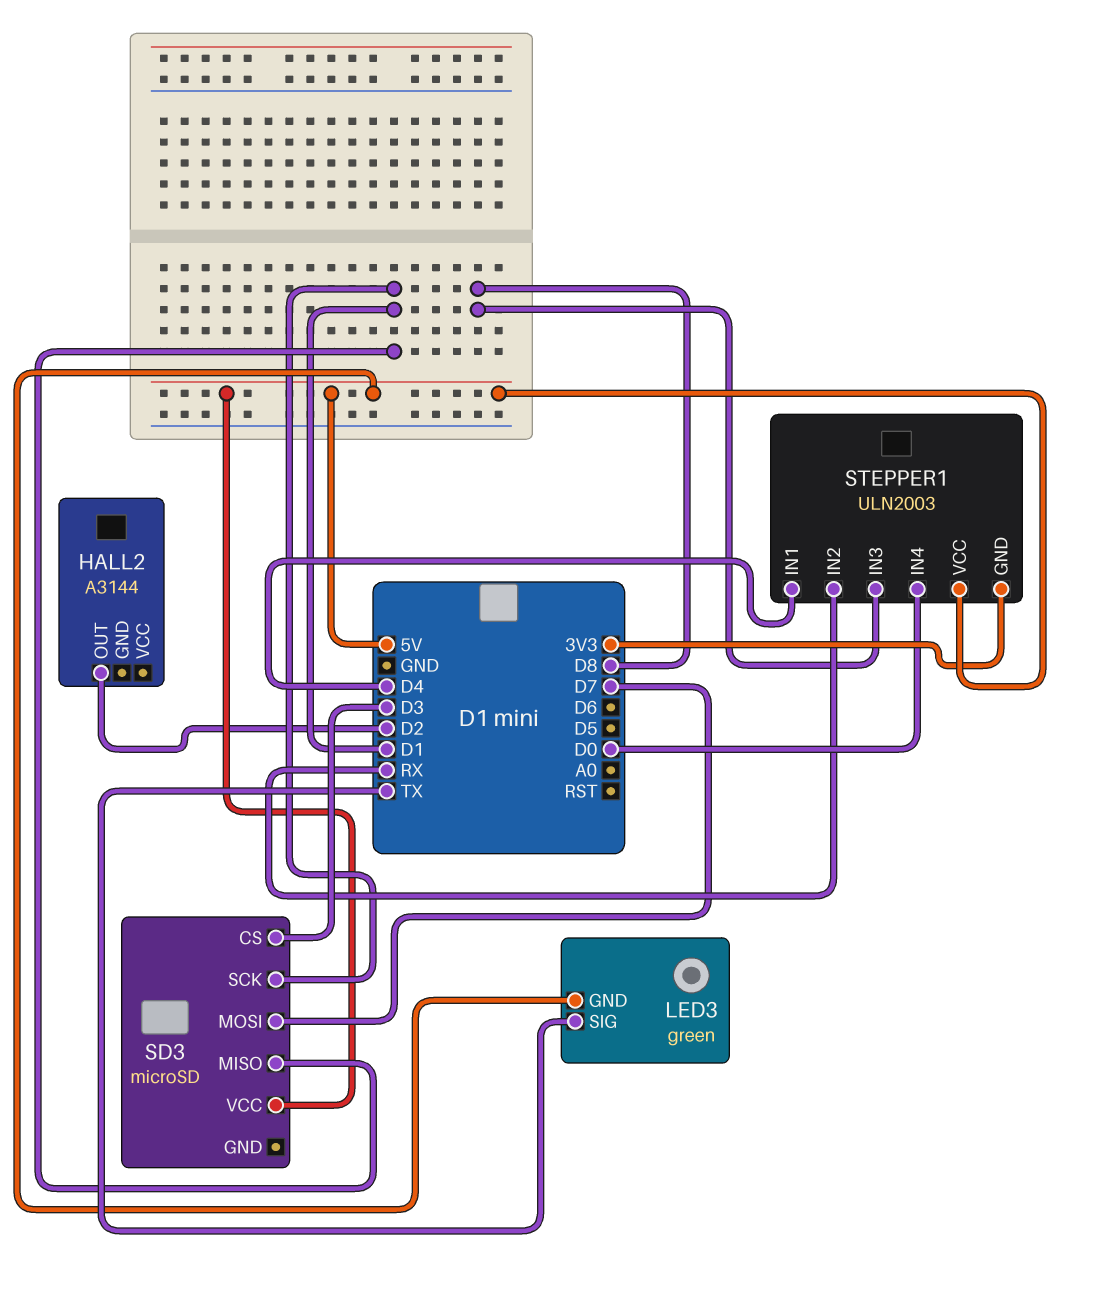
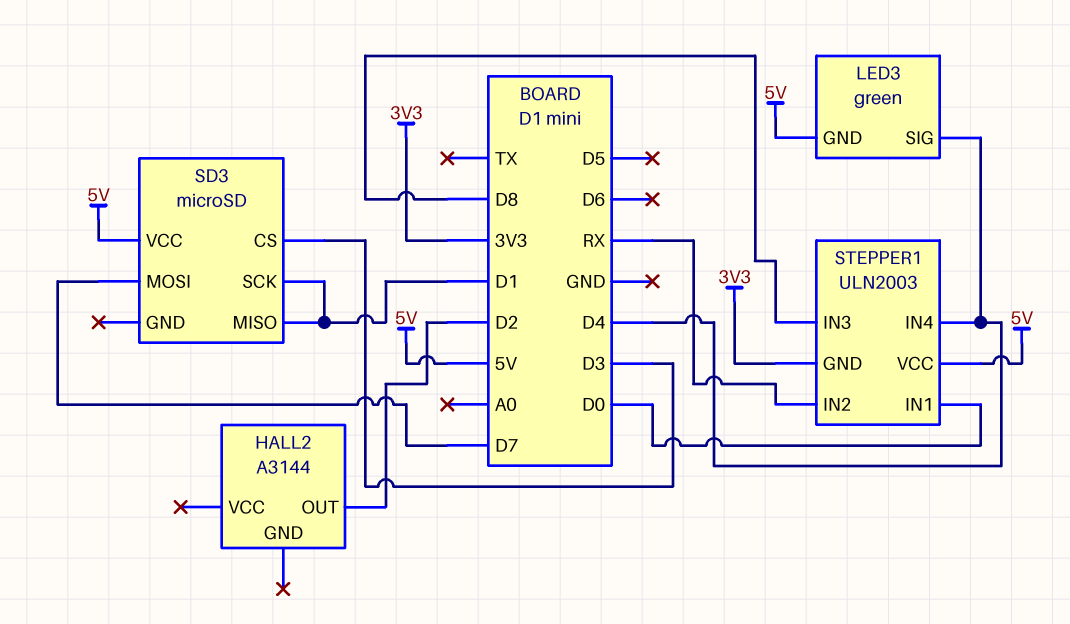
LED3 pin SIG: TX -> D4
STEPPER1 pin IN1: D4 -> D0
STEPPER1 pin IN4: D0 -> D4

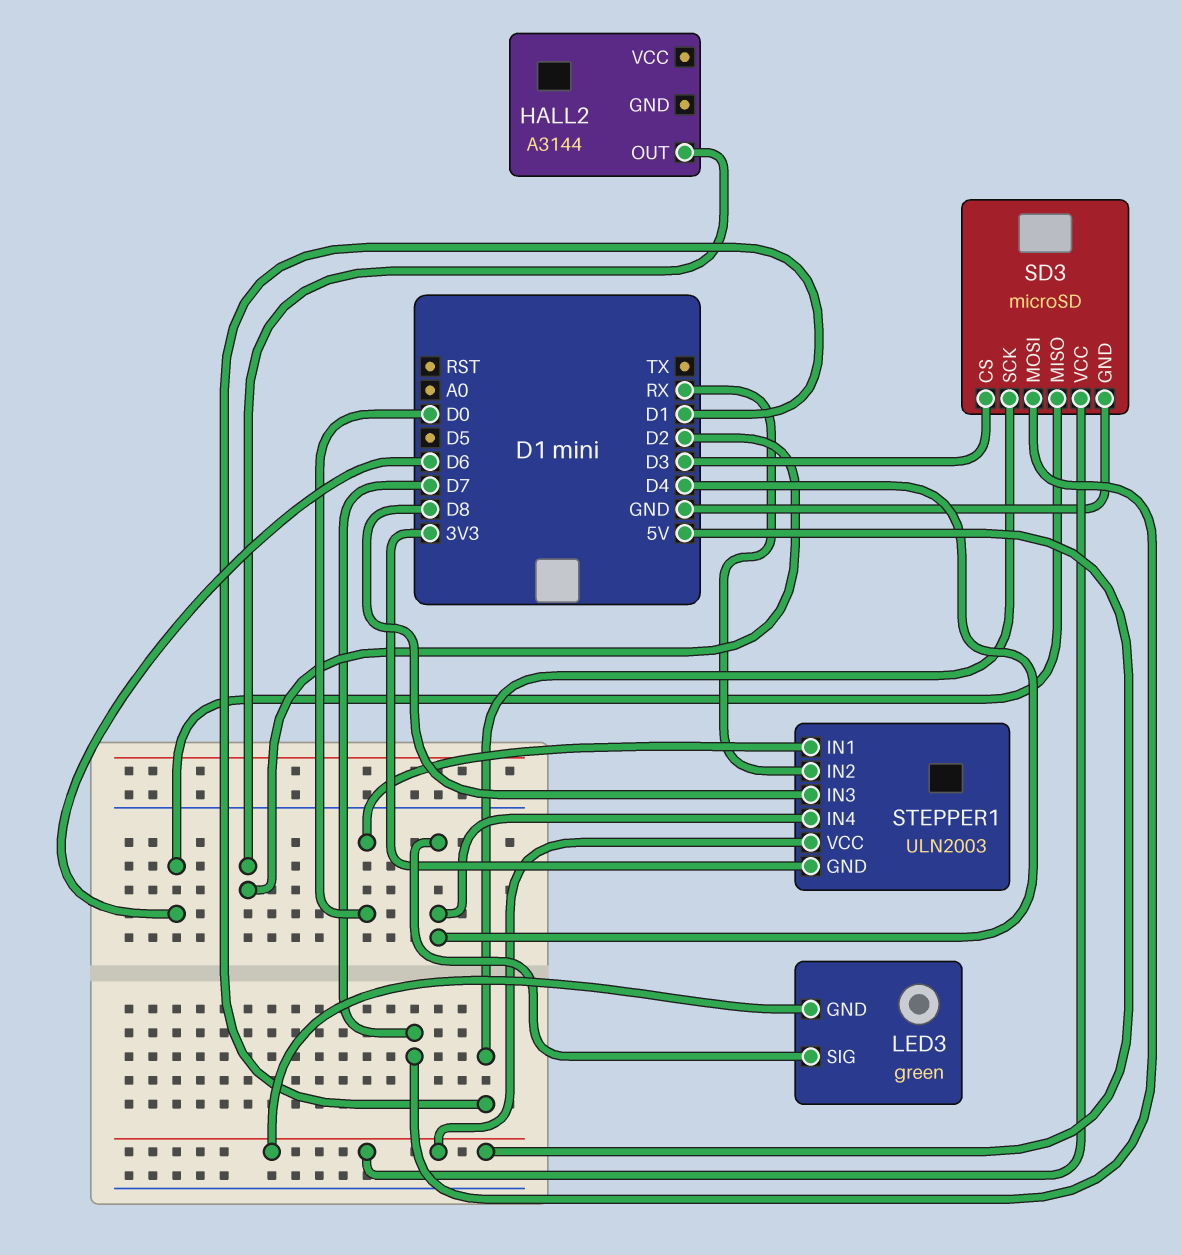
SD3 pin GND: none -> GND
SD3 pin MISO: D1 -> D6

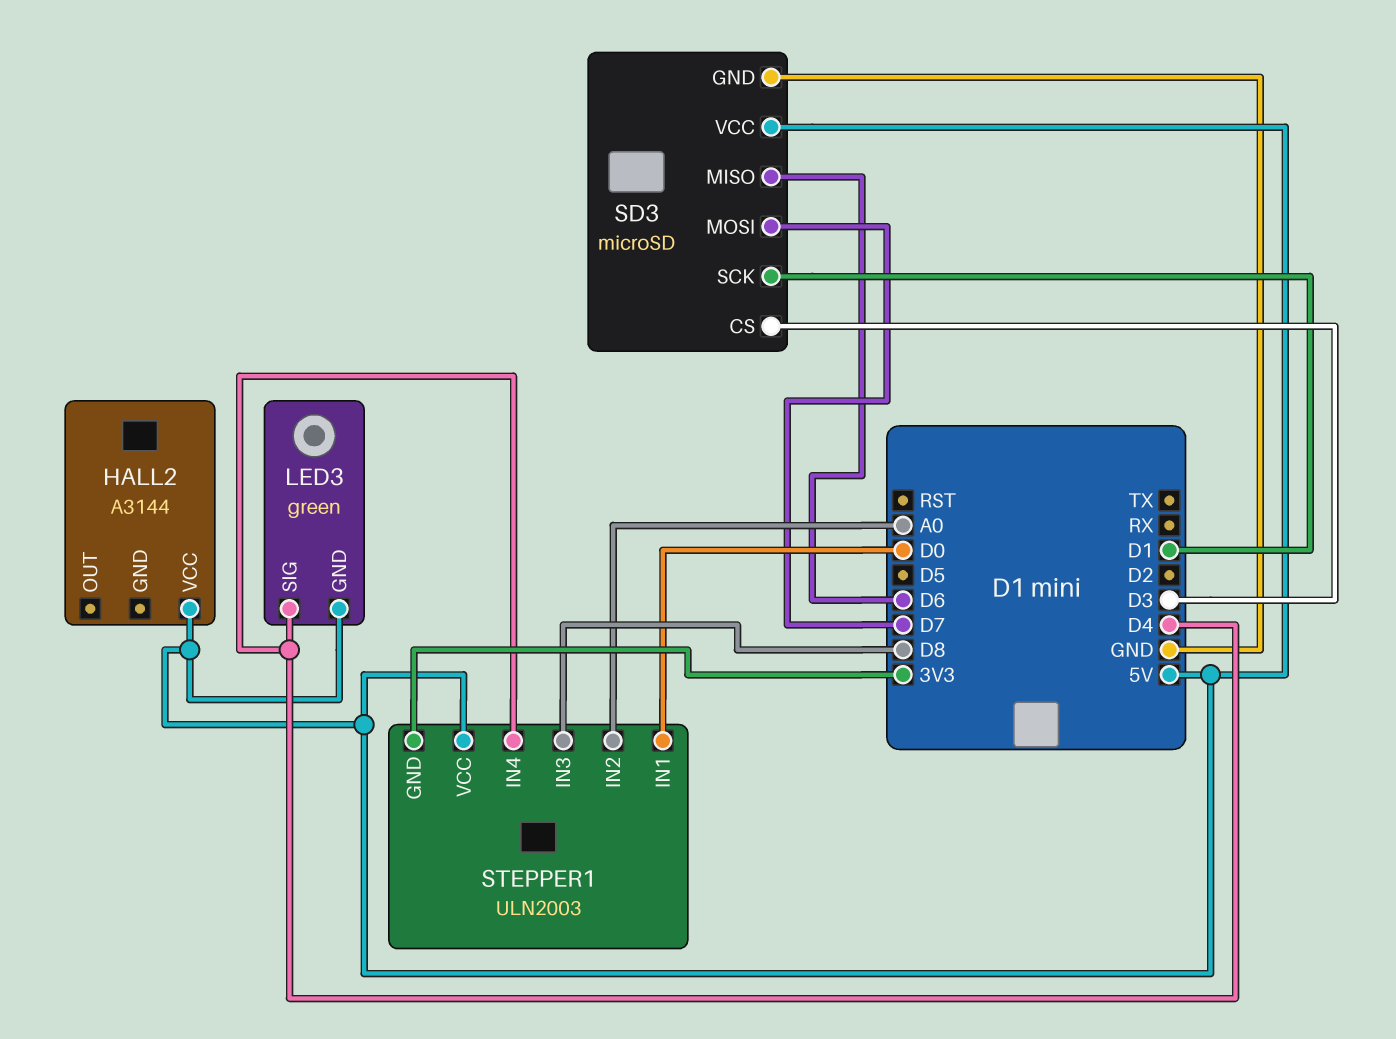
HALL2 pin OUT: D2 -> none
HALL2 pin VCC: none -> 5V
STEPPER1 pin IN2: RX -> A0

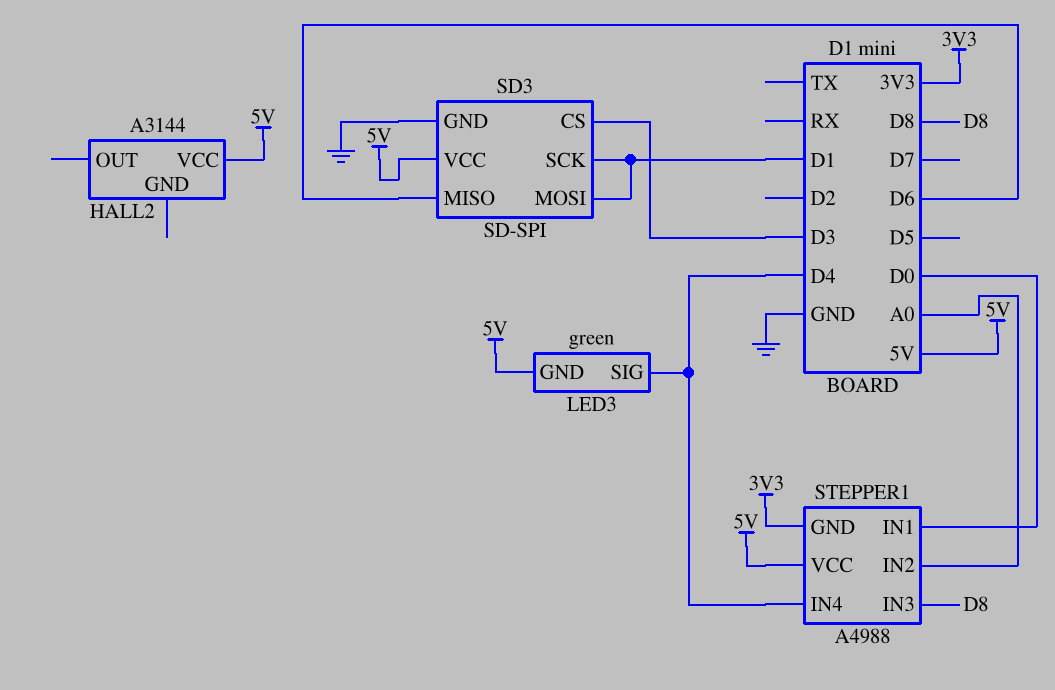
SD3: microSD -> SD-SPI
SD3 pin MOSI: D7 -> D1
STEPPER1: ULN2003 -> A4988

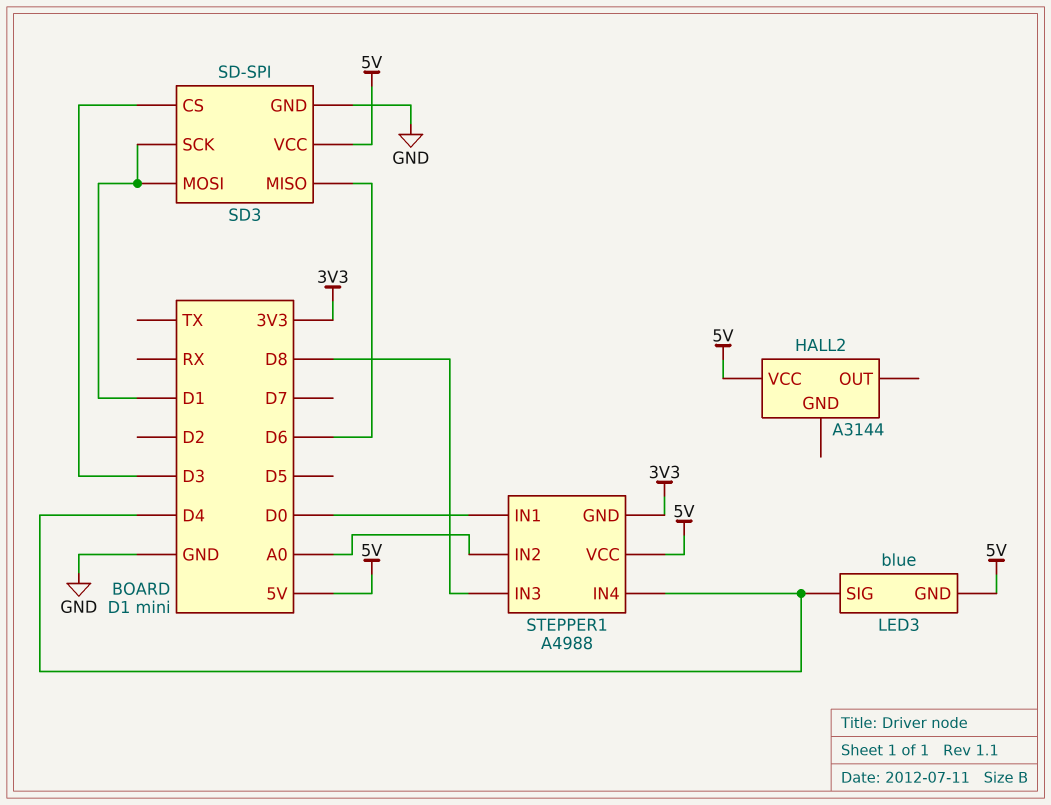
LED3: green -> blue

